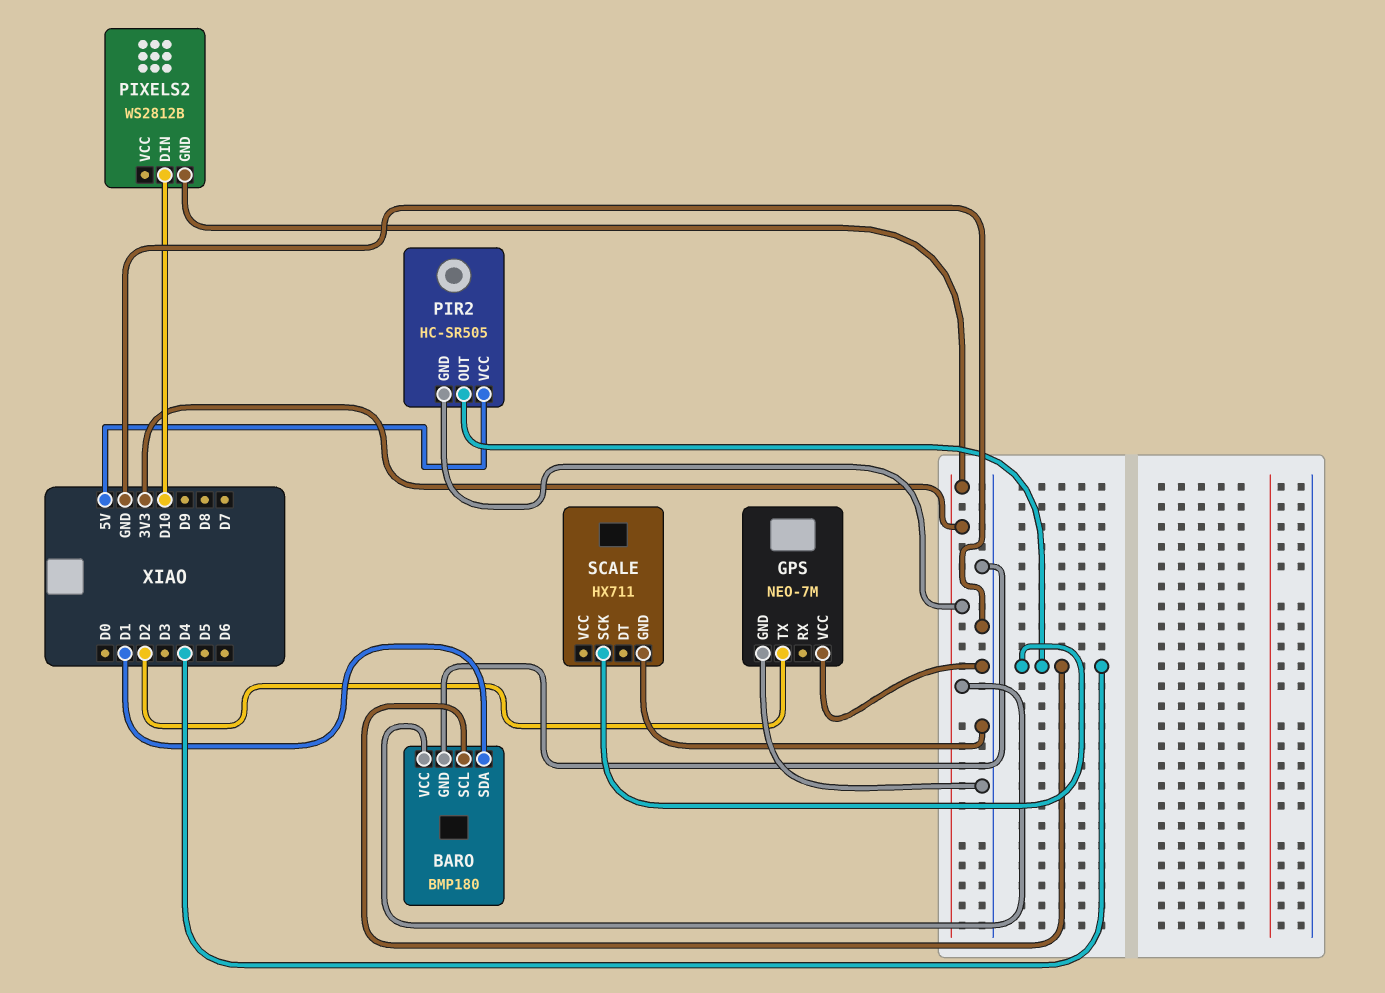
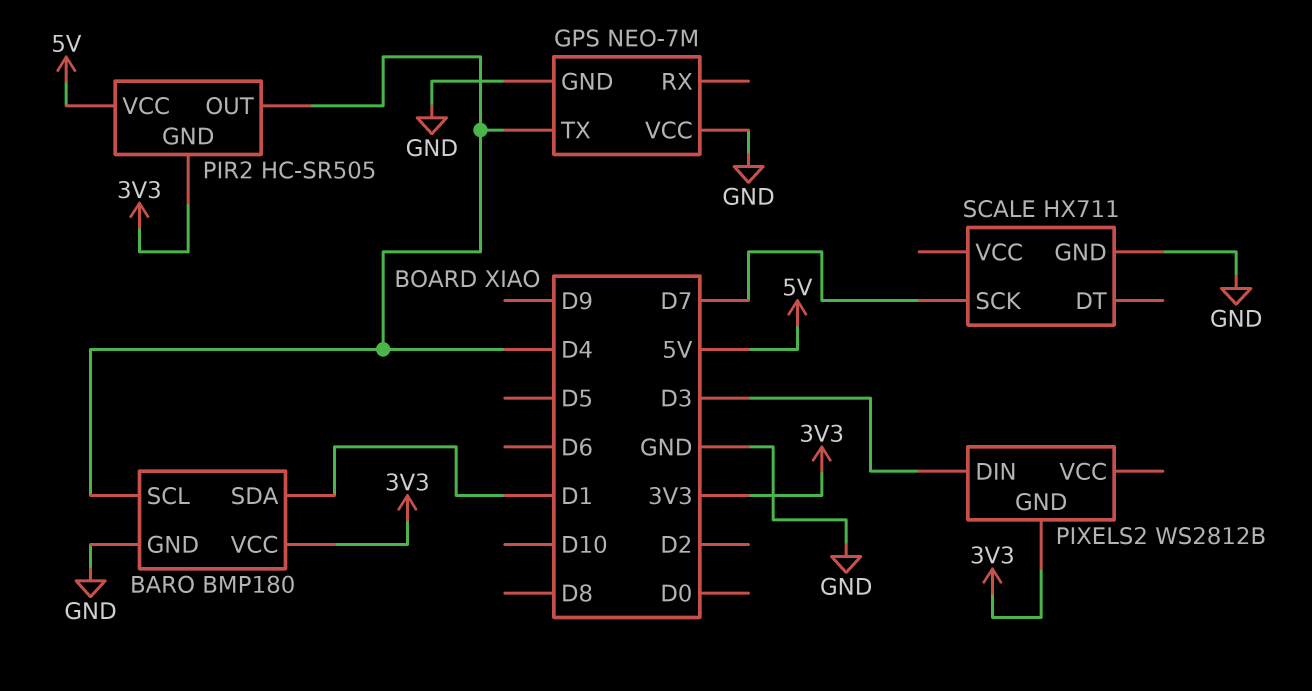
GPS pin TX: D2 -> D4
PIXELS2 pin DIN: D10 -> D3
SCALE pin SCK: D4 -> D7

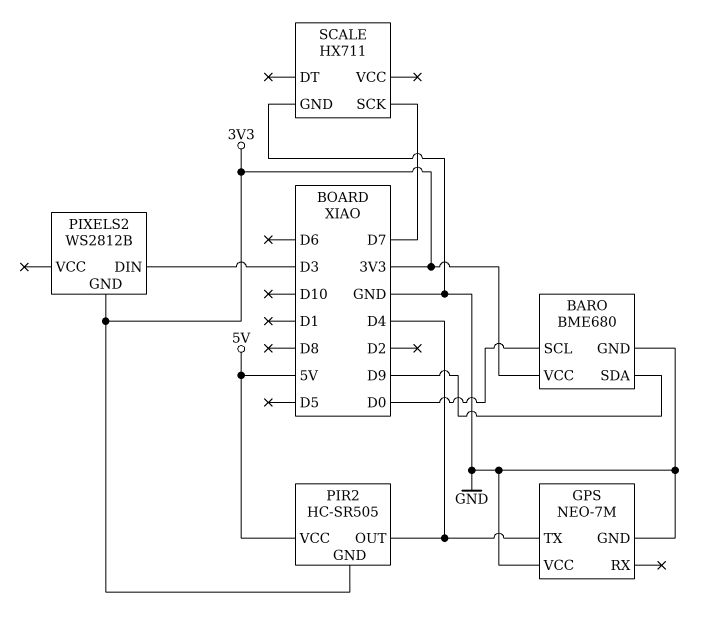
BARO: BMP180 -> BME680
BARO pin SCL: D4 -> D0
BARO pin SDA: D1 -> D9

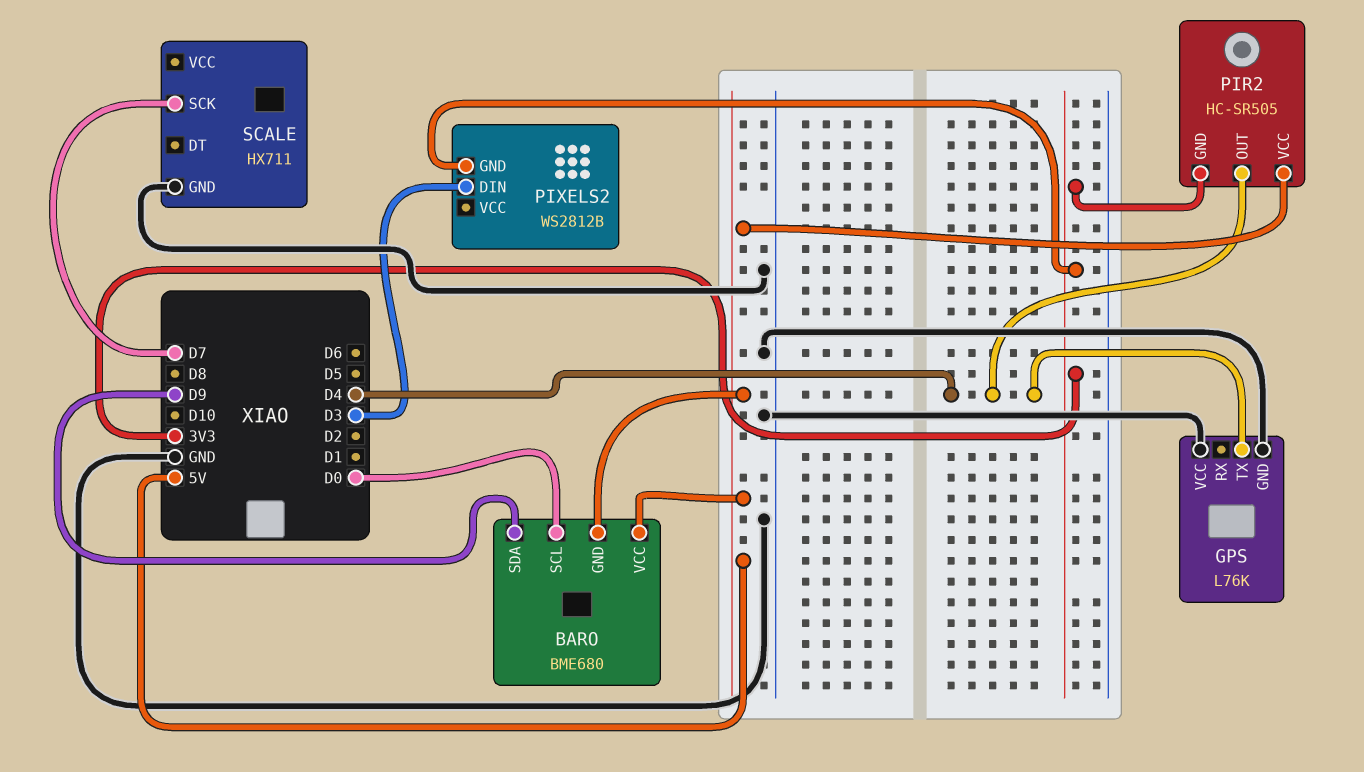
BARO pin GND: GND -> 5V
BARO pin VCC: 3V3 -> 5V
GPS: NEO-7M -> L76K

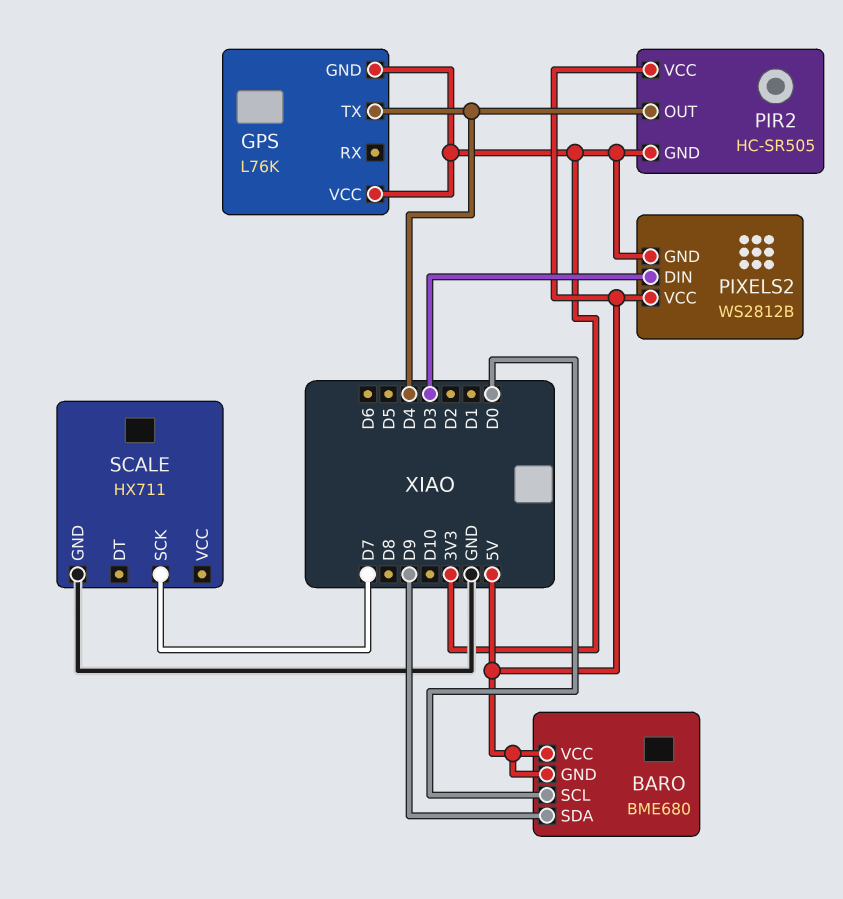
GPS pin GND: GND -> 3V3
GPS pin VCC: GND -> 3V3
PIXELS2 pin VCC: none -> 5V

